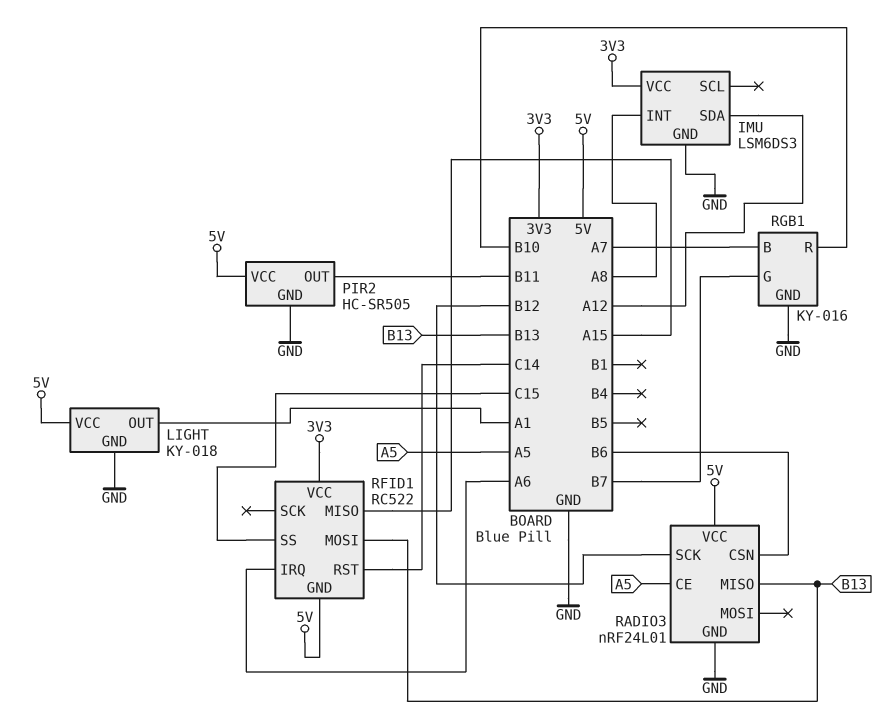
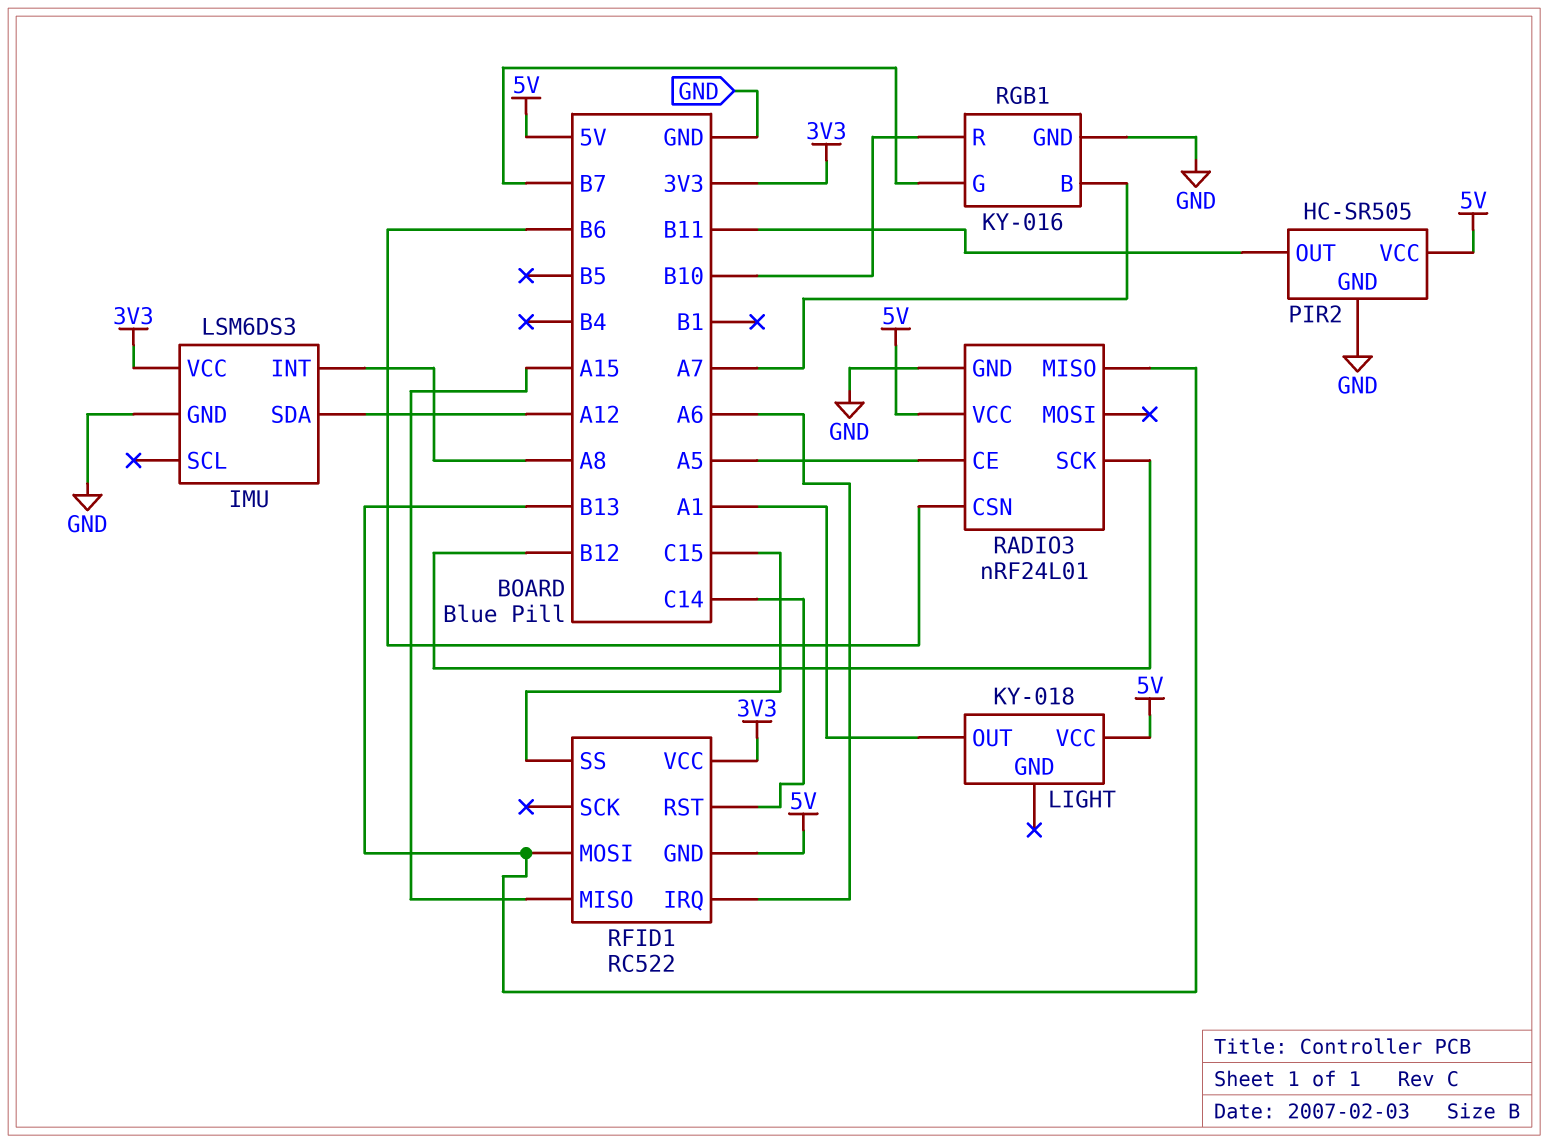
LIGHT pin GND: GND -> none

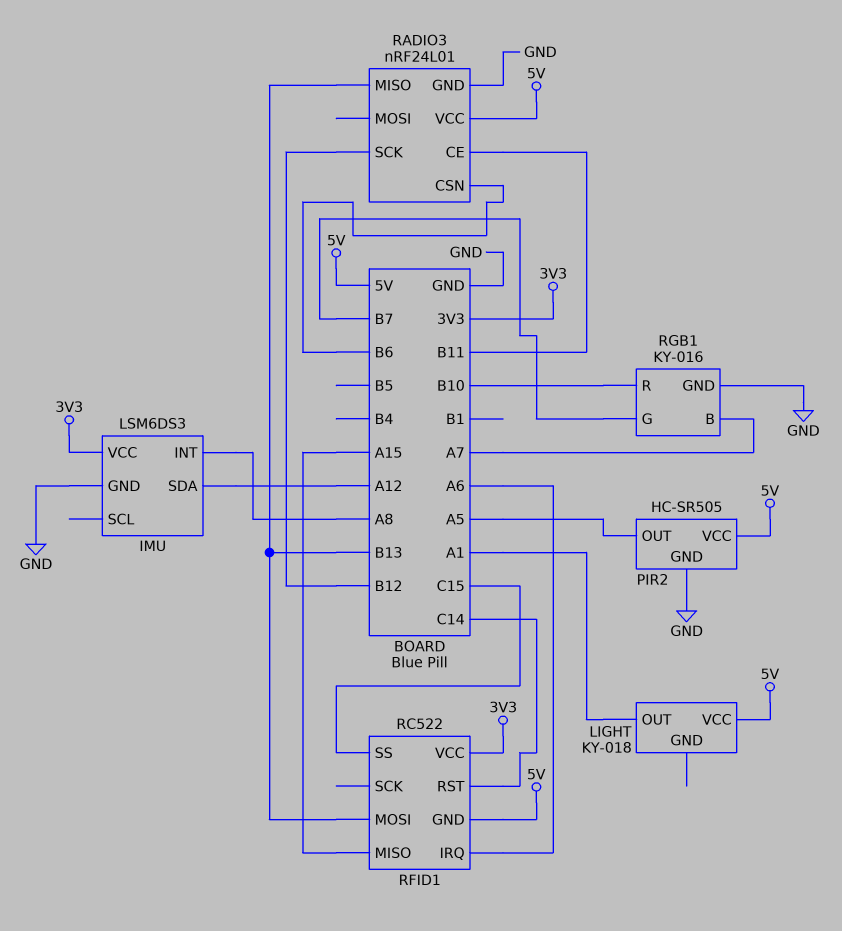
PIR2 pin OUT: B11 -> A5
RADIO3 pin CE: A5 -> B11

